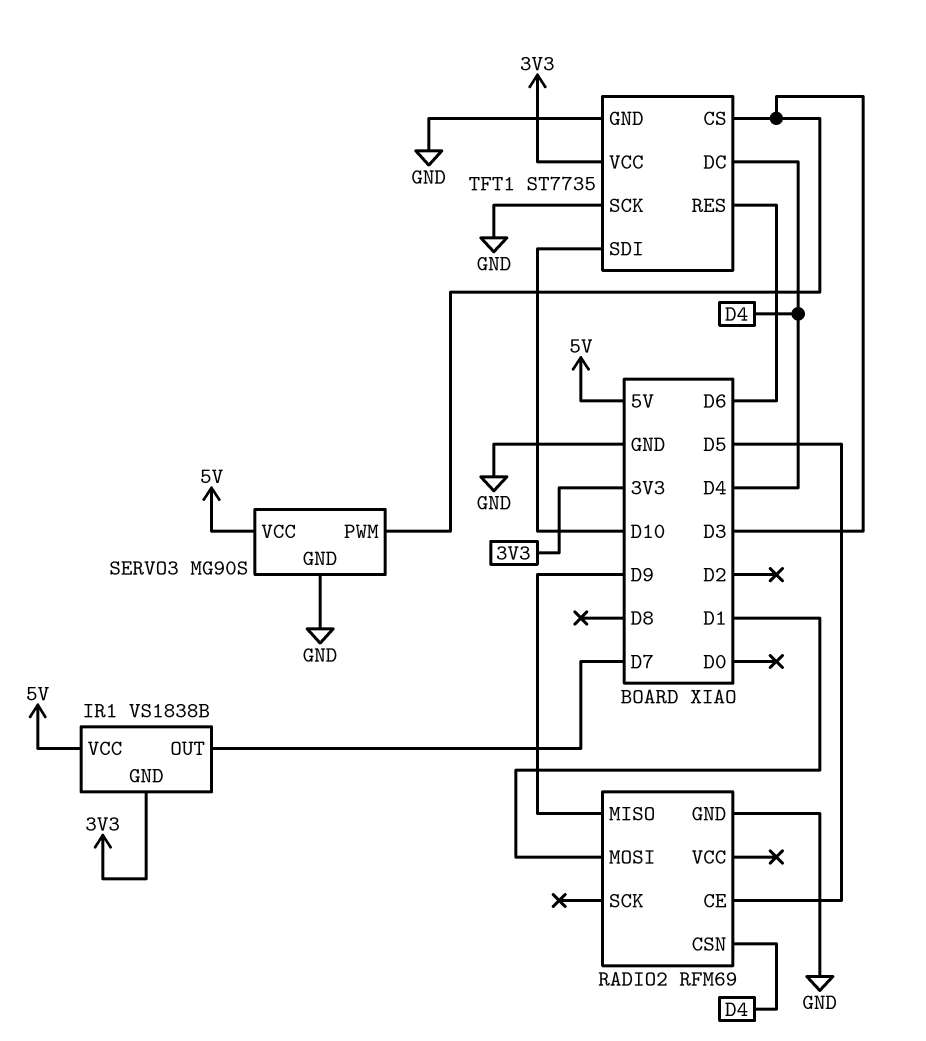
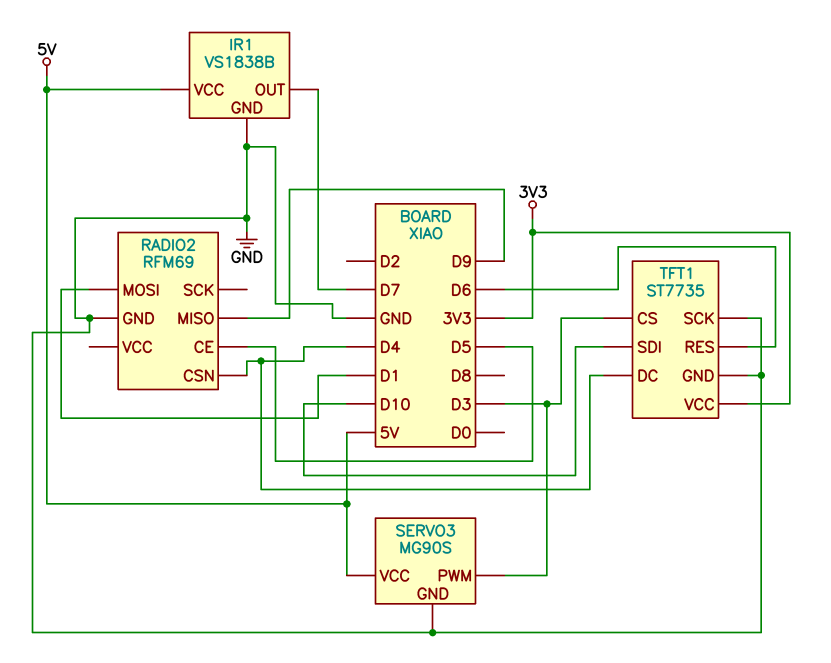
IR1 pin GND: 3V3 -> GND

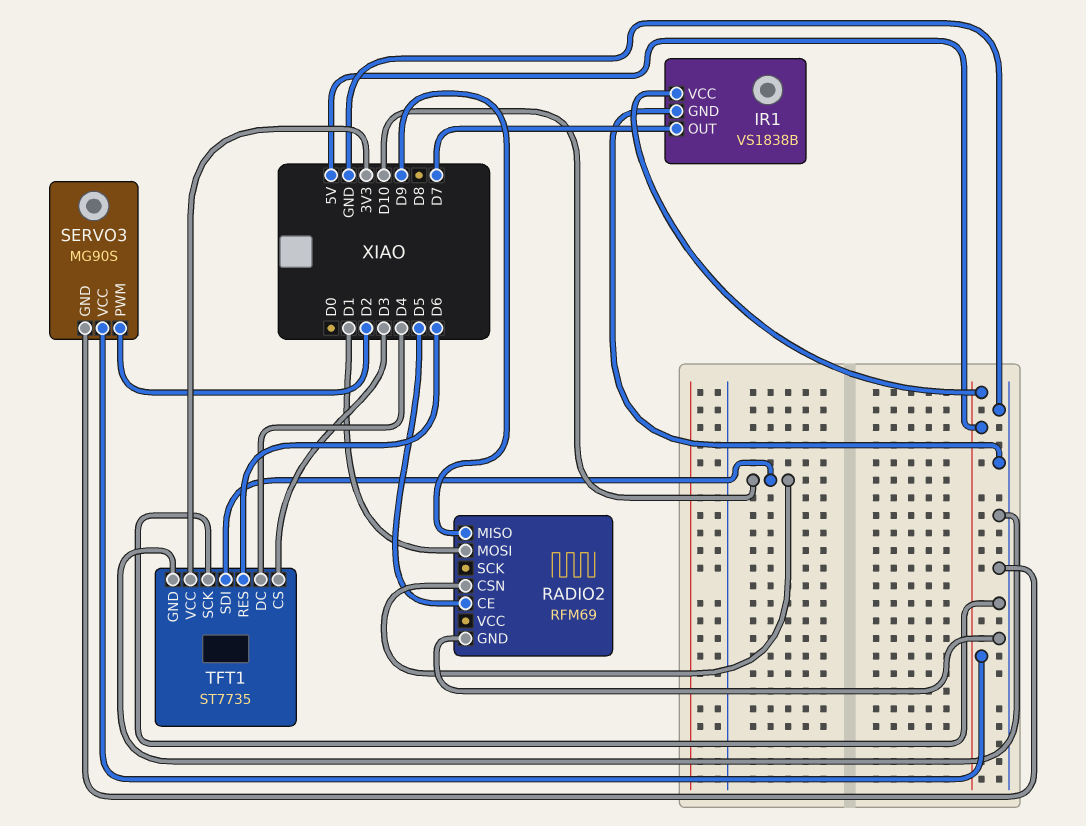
RADIO2 pin CSN: D4 -> D10
SERVO3 pin PWM: D3 -> D2

